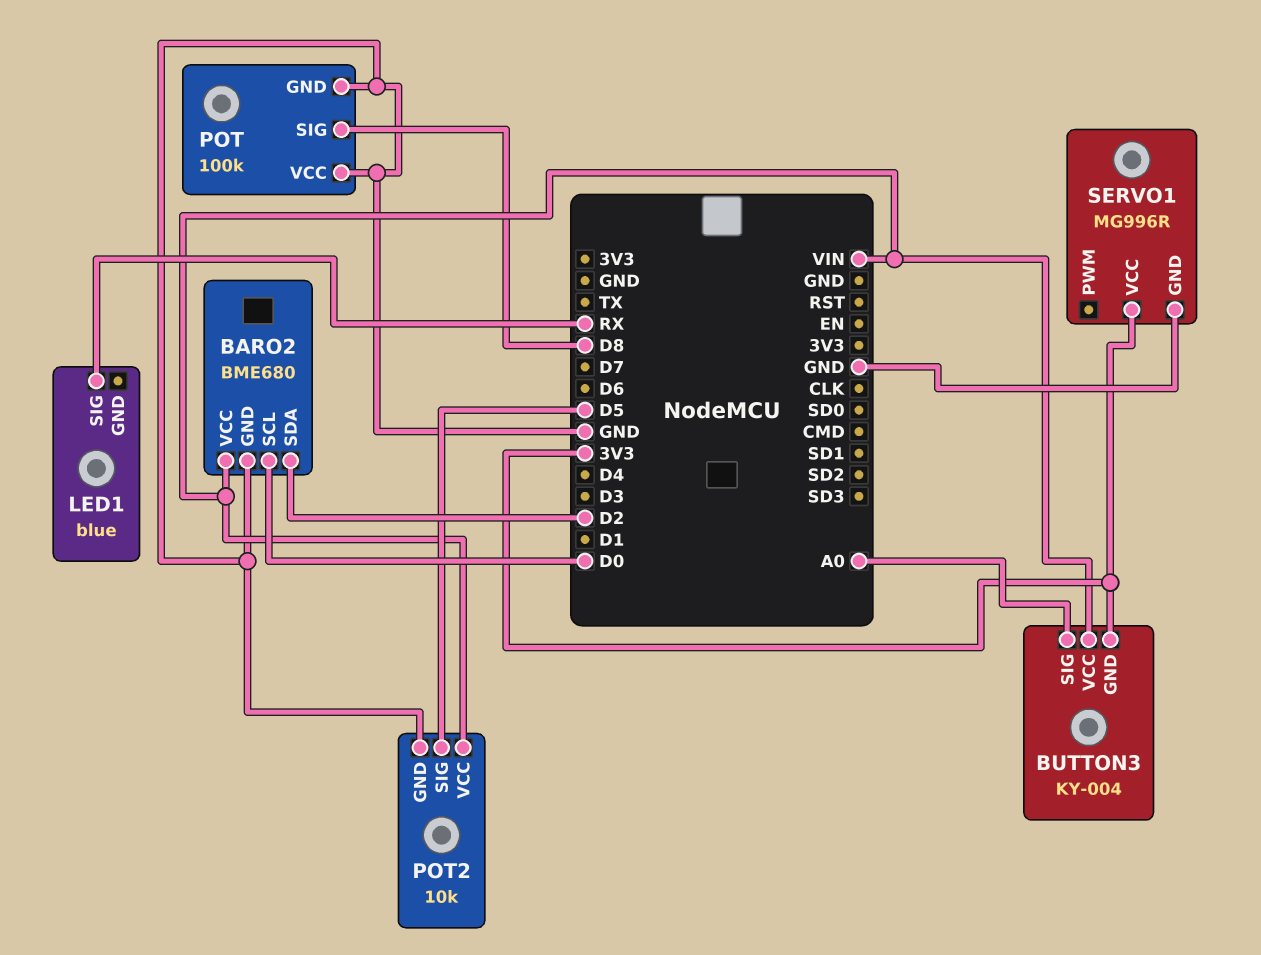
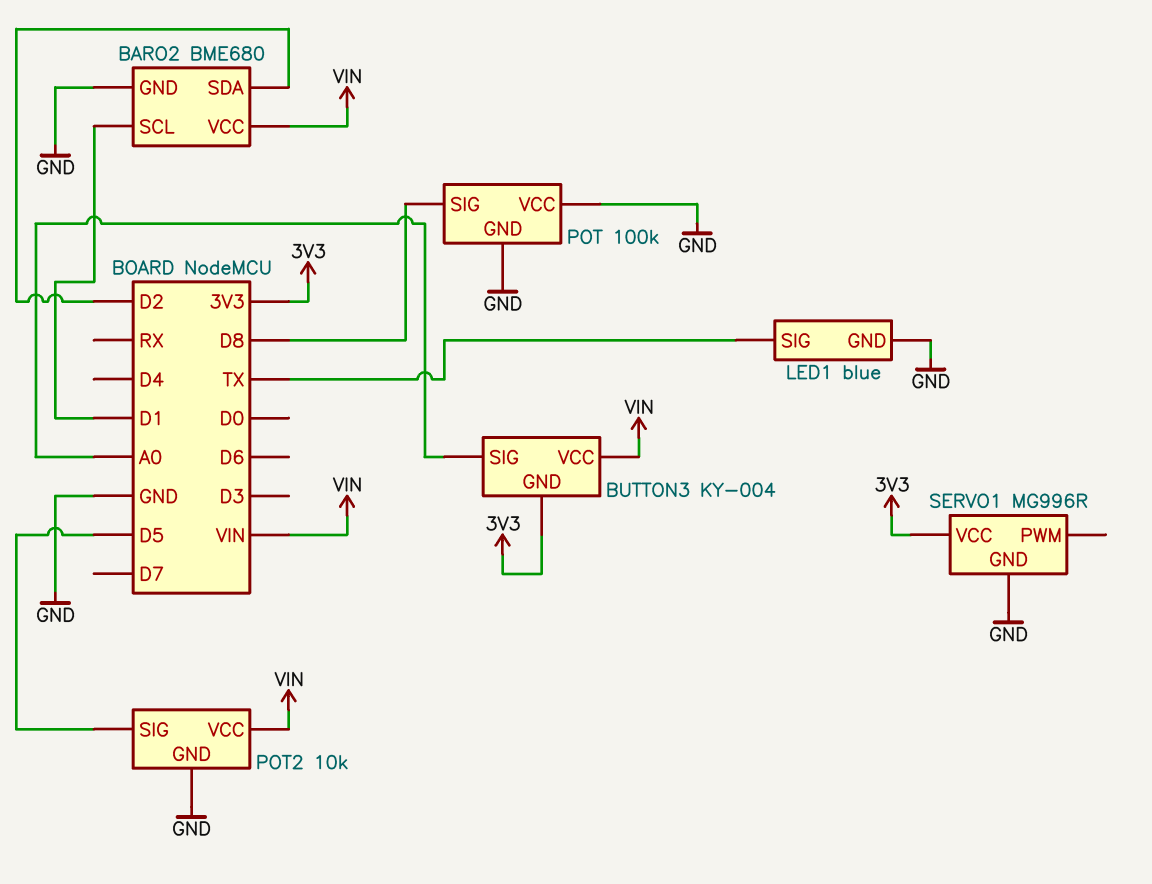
BARO2 pin SCL: D0 -> D1
LED1 pin GND: none -> GND
LED1 pin SIG: RX -> TX

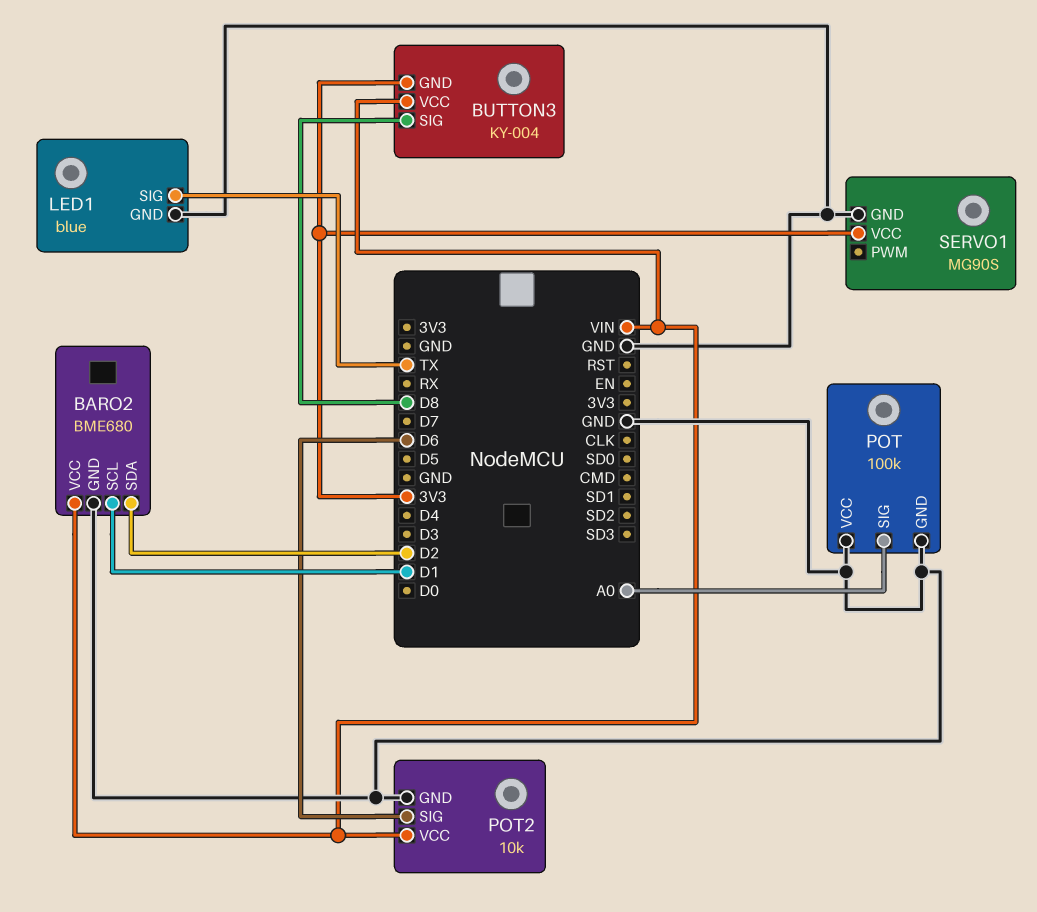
BUTTON3 pin SIG: A0 -> D8
POT pin SIG: D8 -> A0
POT2 pin SIG: D5 -> D6
SERVO1: MG996R -> MG90S

